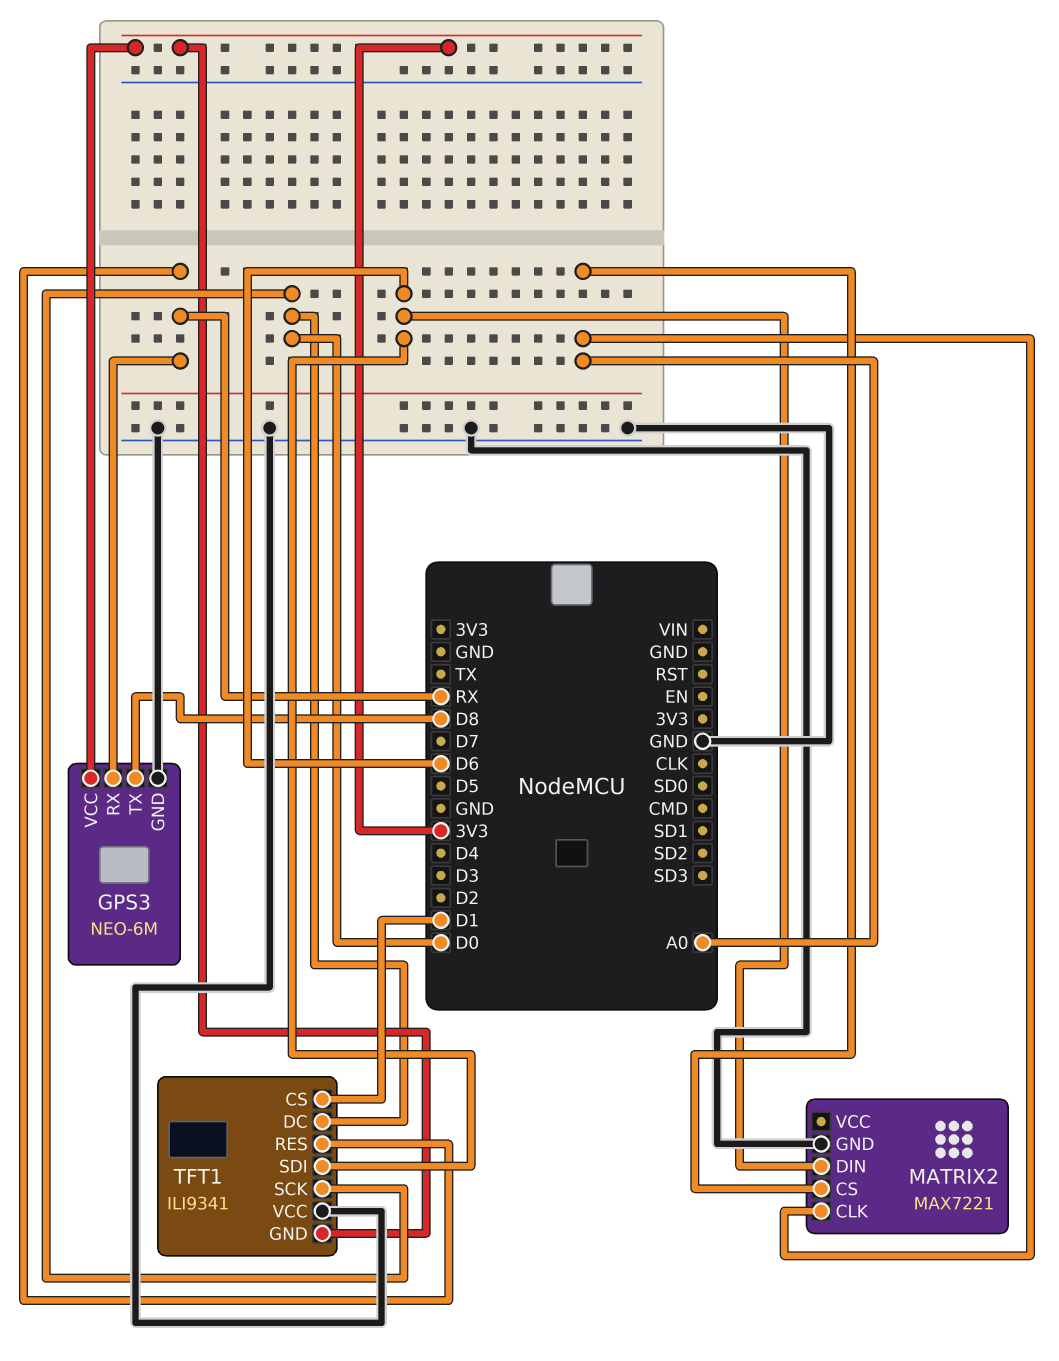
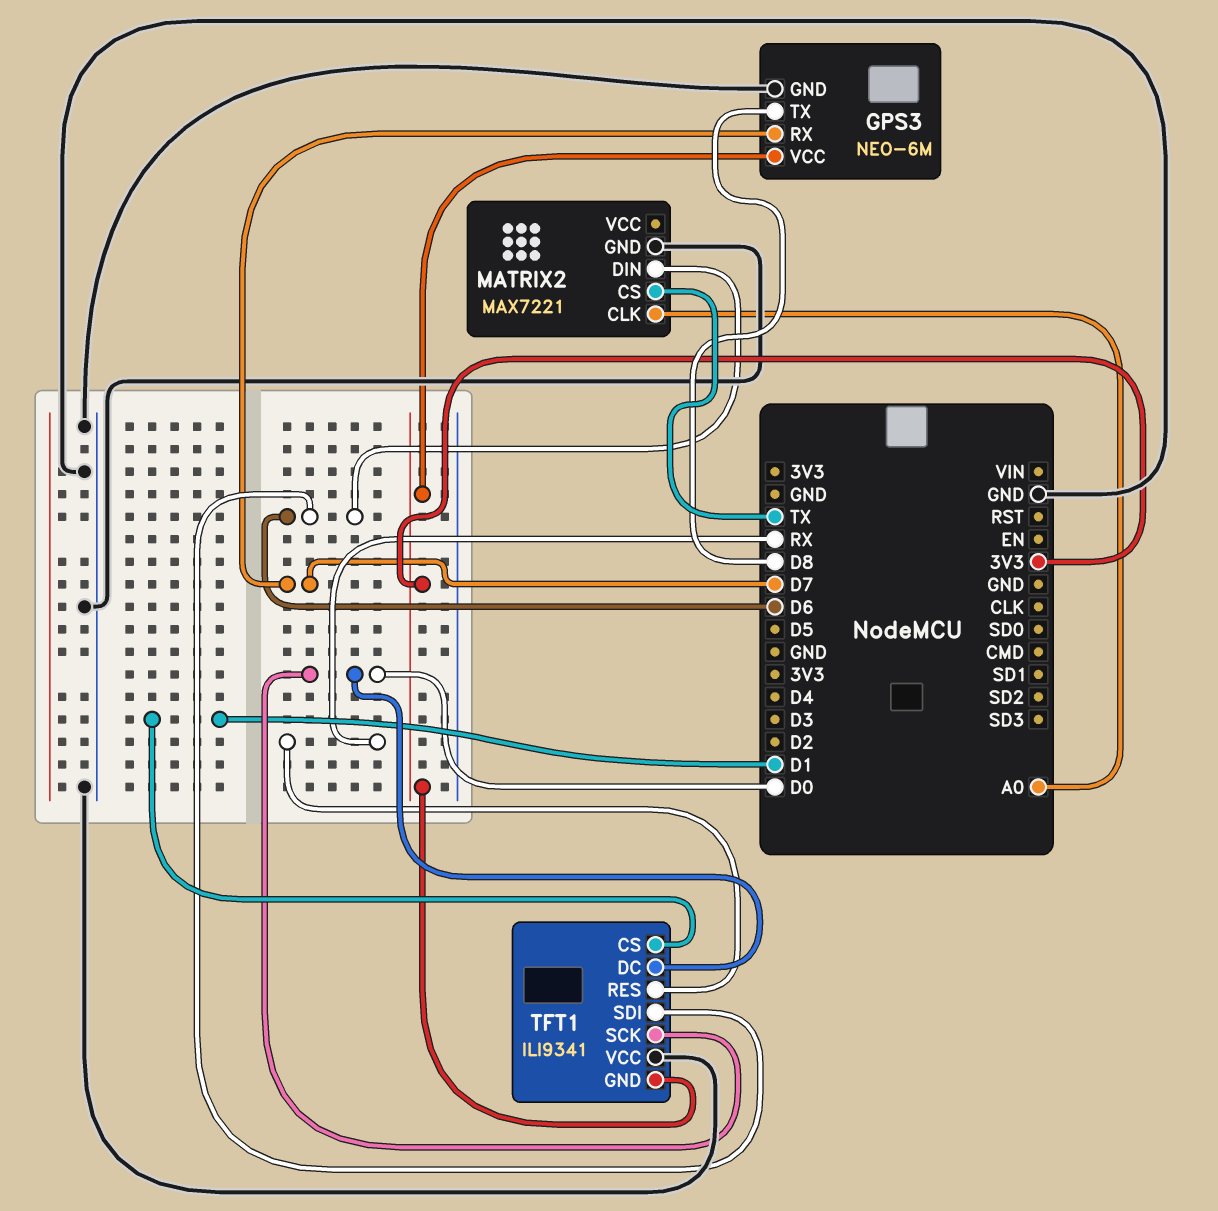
GPS3 pin RX: RX -> D7
MATRIX2 pin CS: A0 -> TX

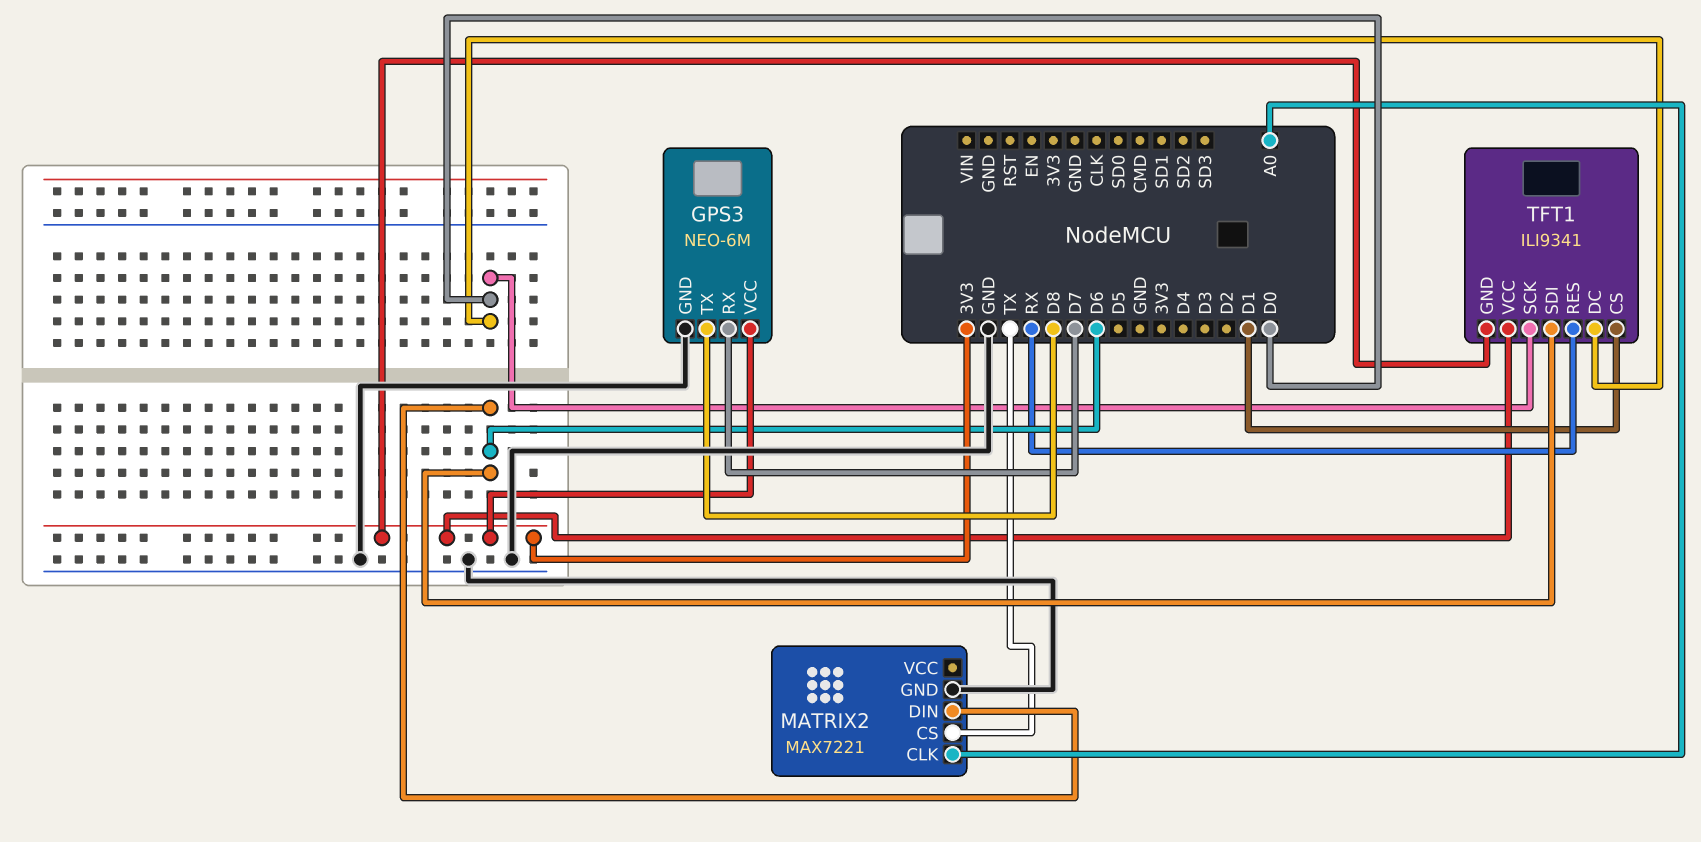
TFT1 pin VCC: GND -> 3V3

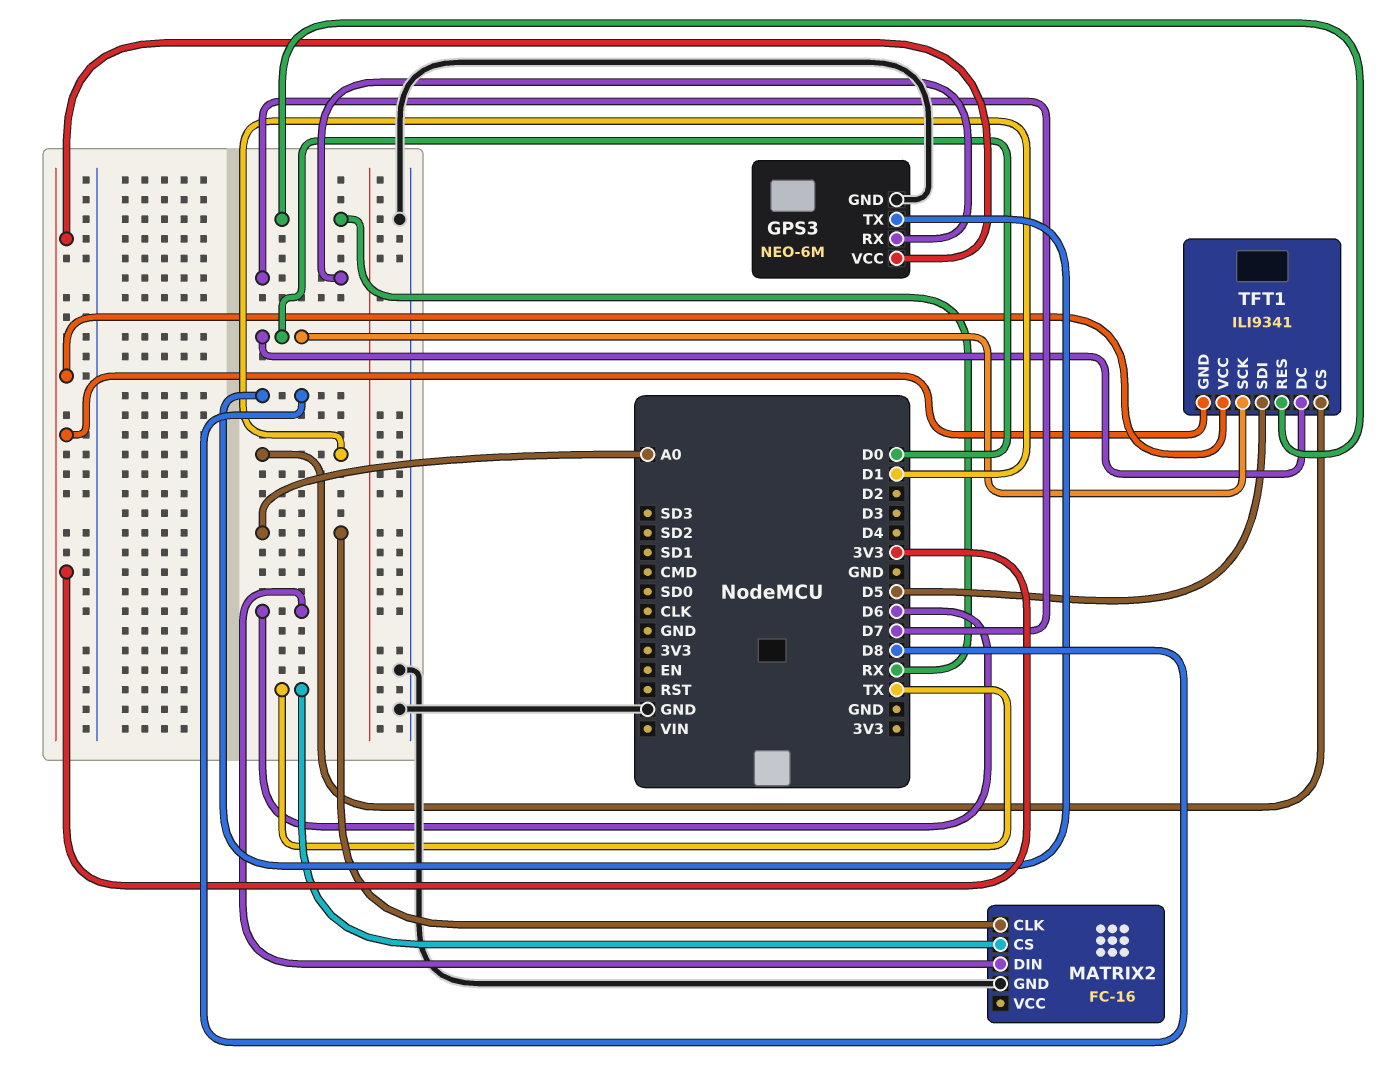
MATRIX2: MAX7221 -> FC-16
TFT1 pin SDI: D6 -> D5

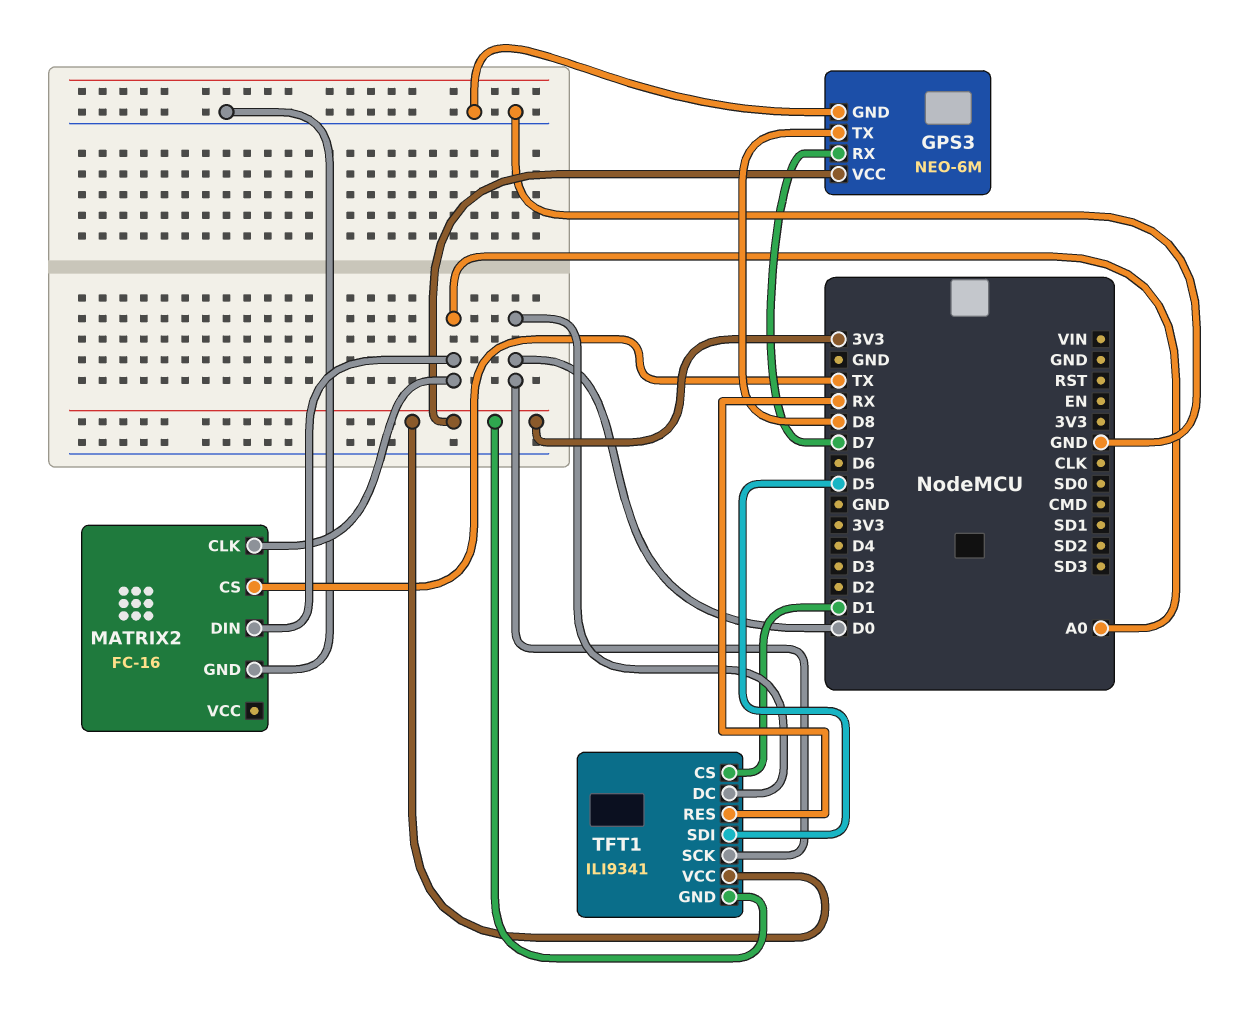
MATRIX2 pin DIN: D6 -> A0

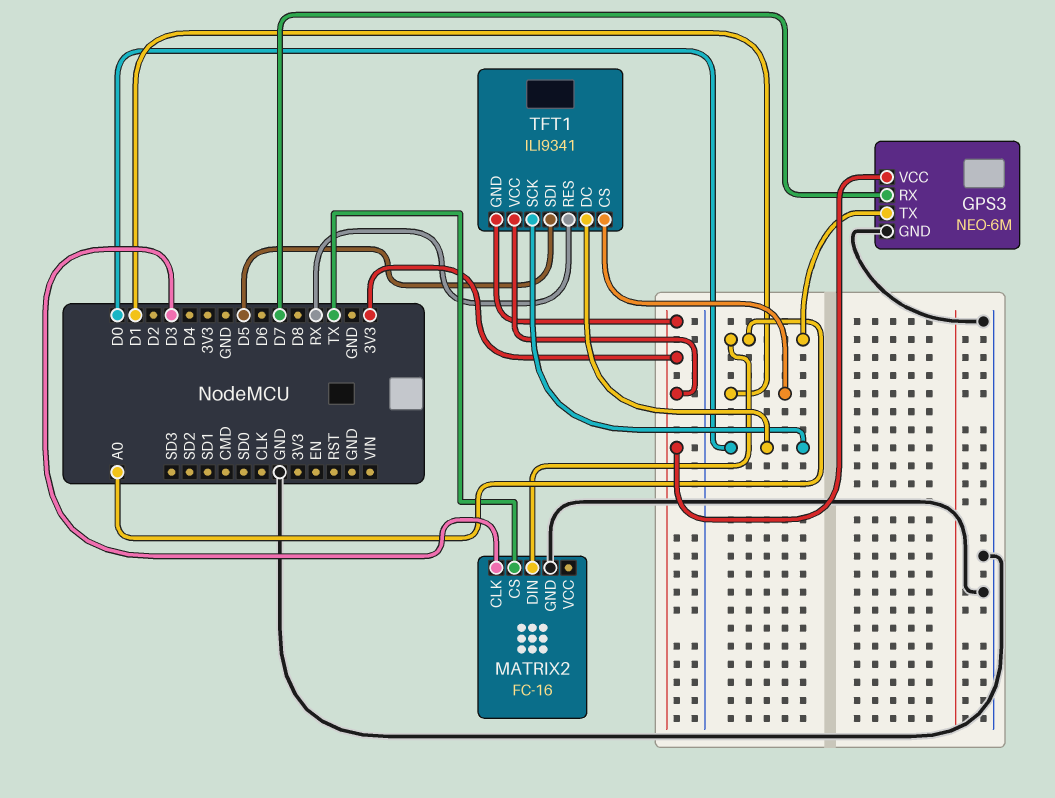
GPS3 pin TX: D8 -> A0
MATRIX2 pin CLK: A0 -> D3

